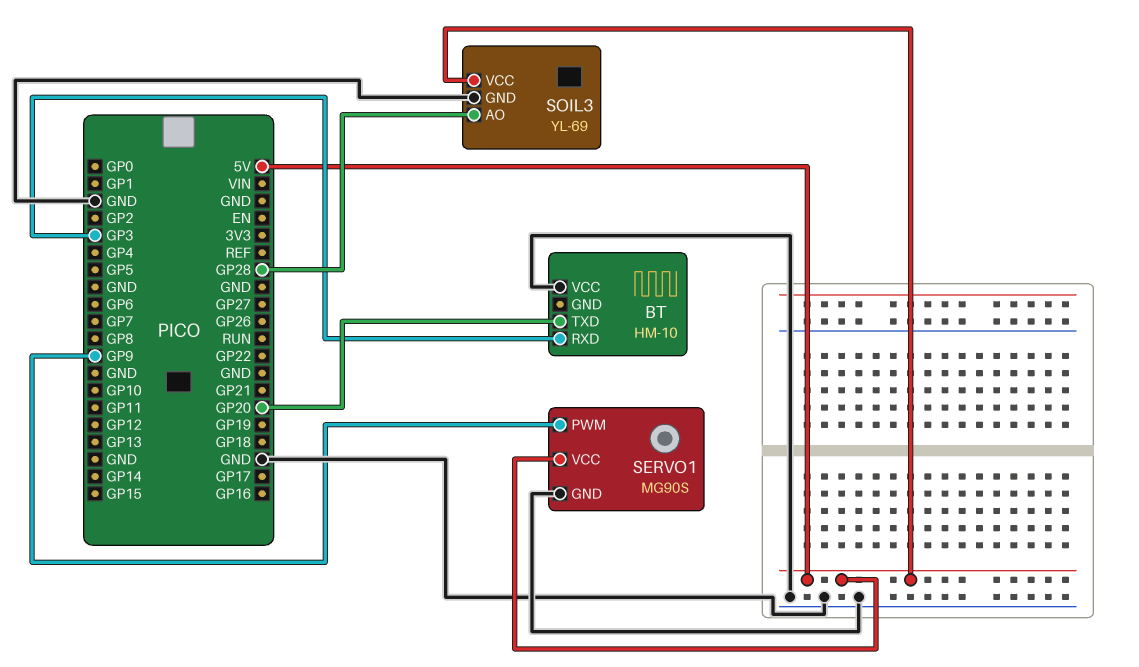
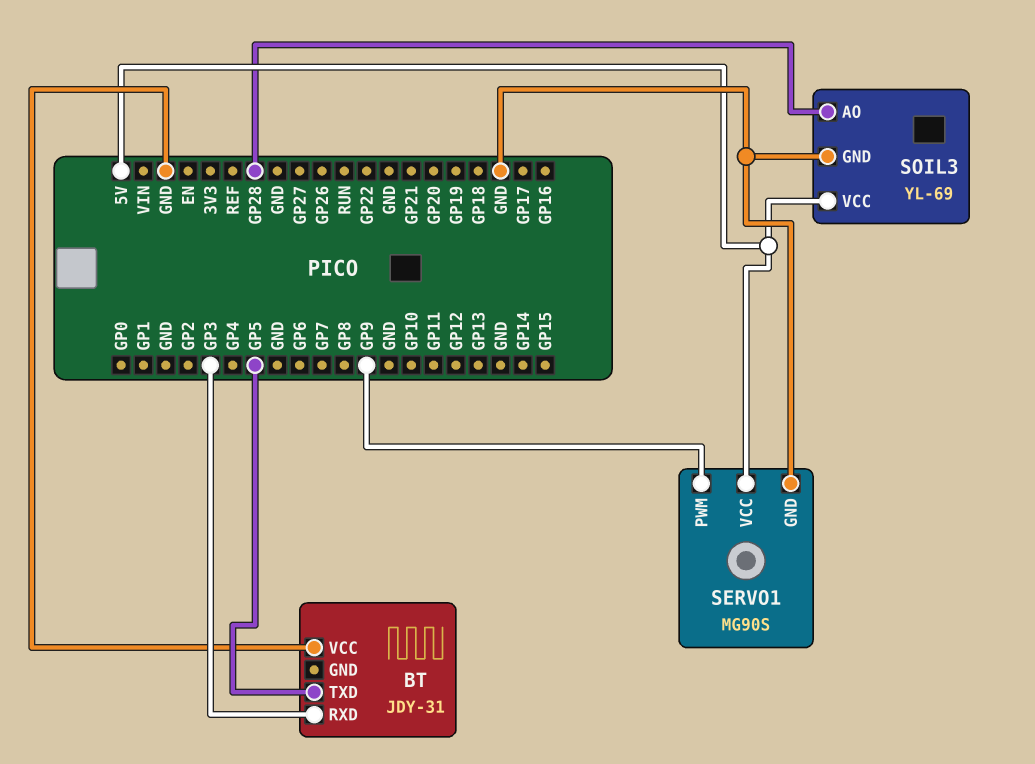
BT: HM-10 -> JDY-31
BT pin TXD: GP20 -> GP5

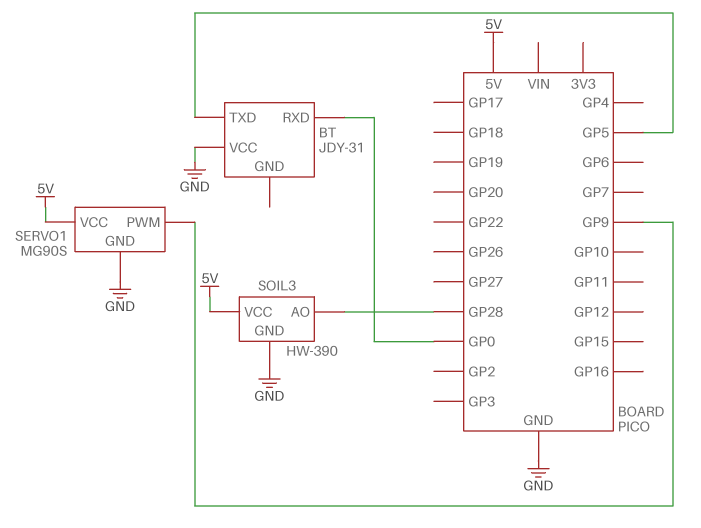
BT pin RXD: GP3 -> GP0
SOIL3: YL-69 -> HW-390

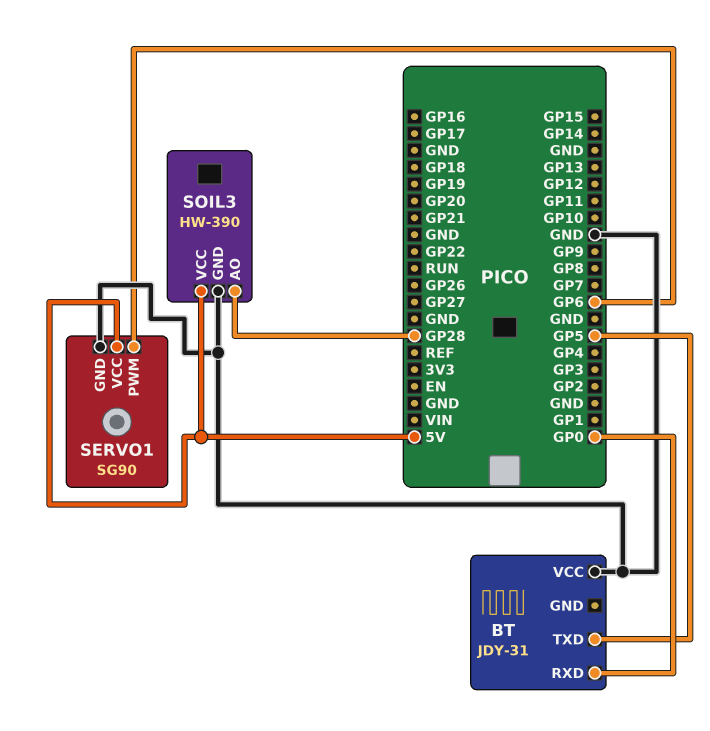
SERVO1: MG90S -> SG90
SERVO1 pin PWM: GP9 -> GP6

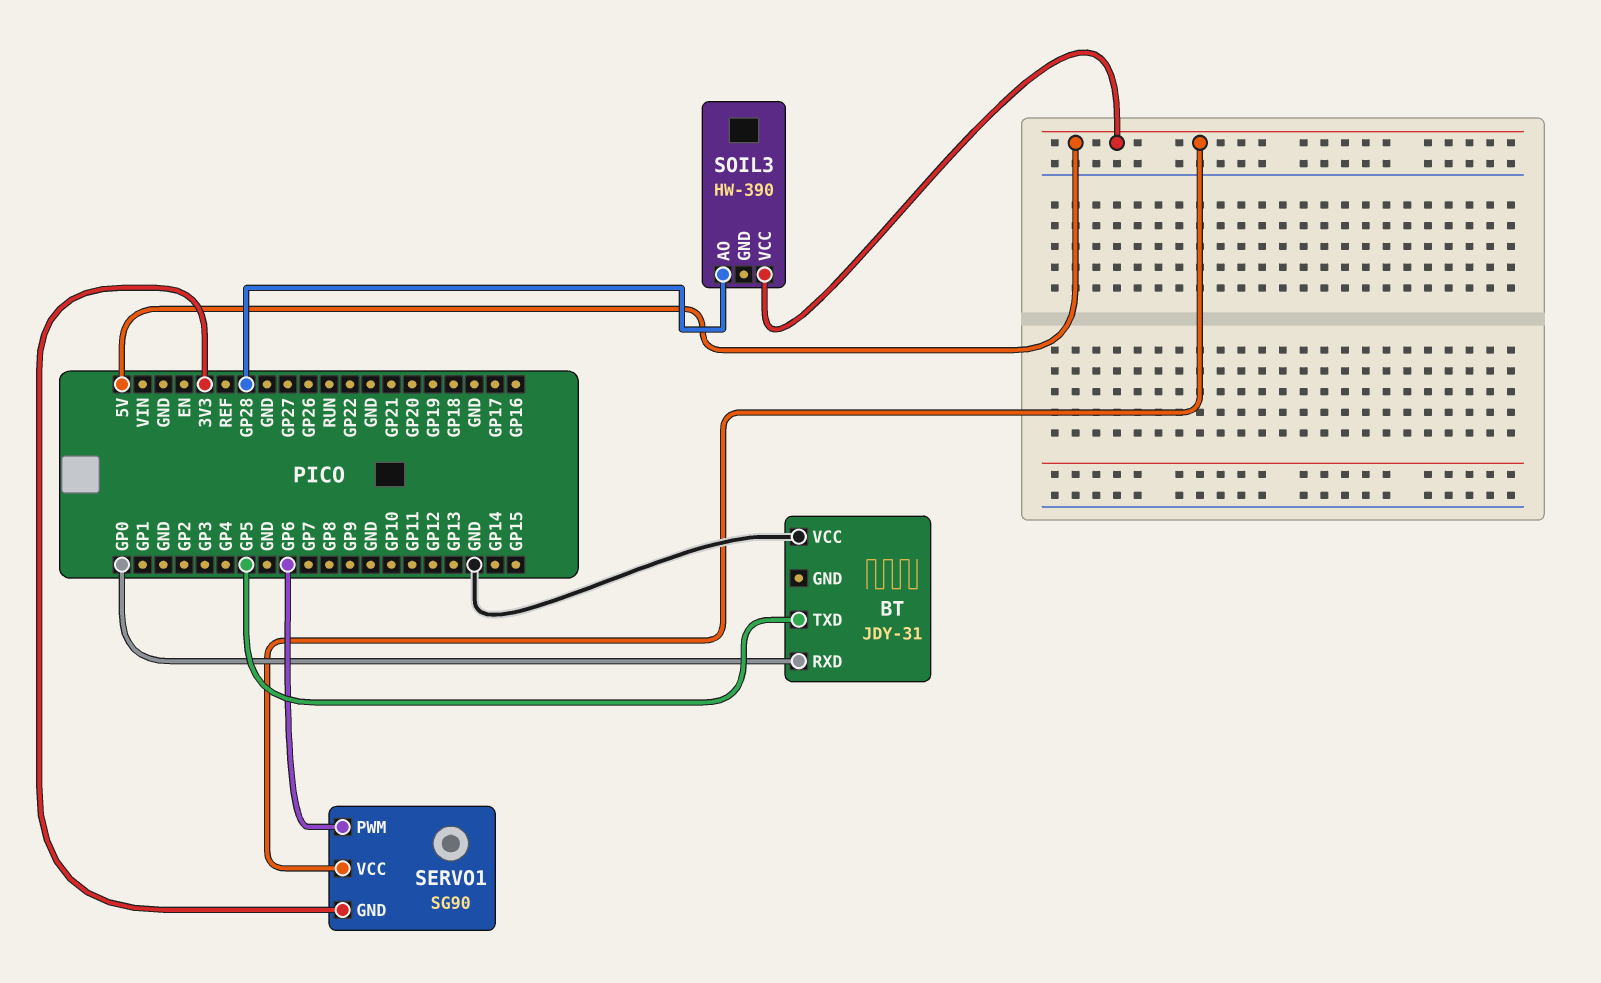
SERVO1 pin GND: GND -> 3V3
SOIL3 pin GND: GND -> none

